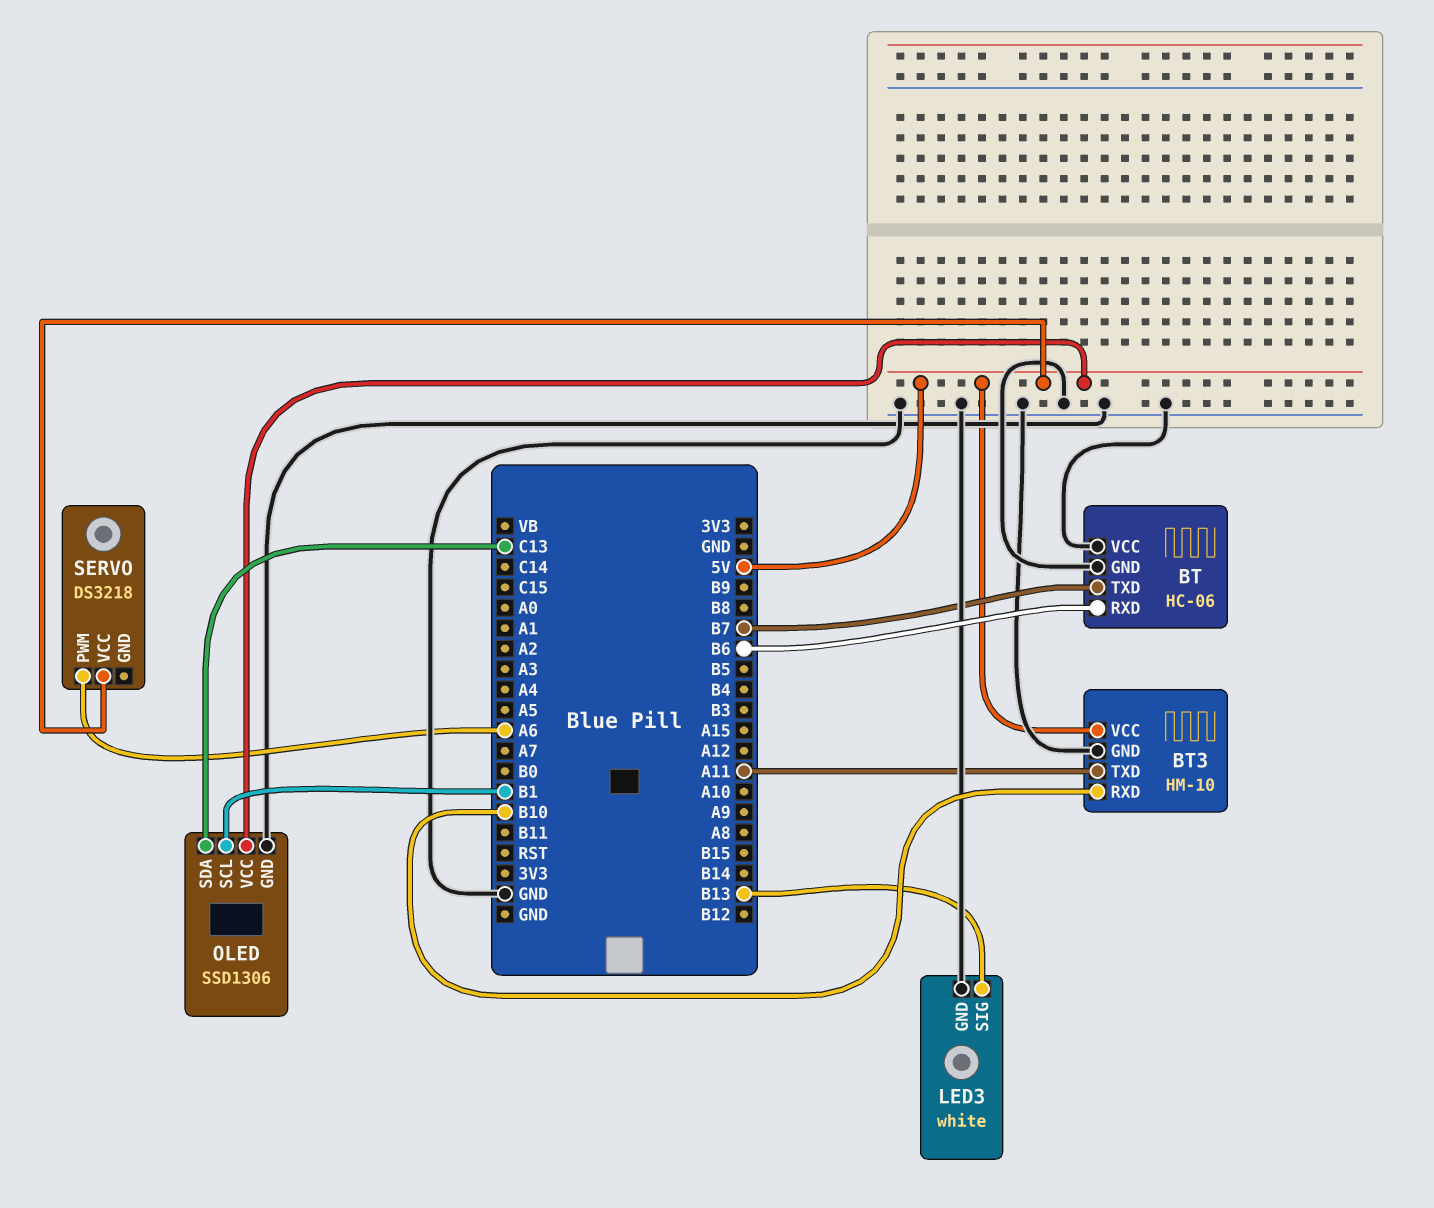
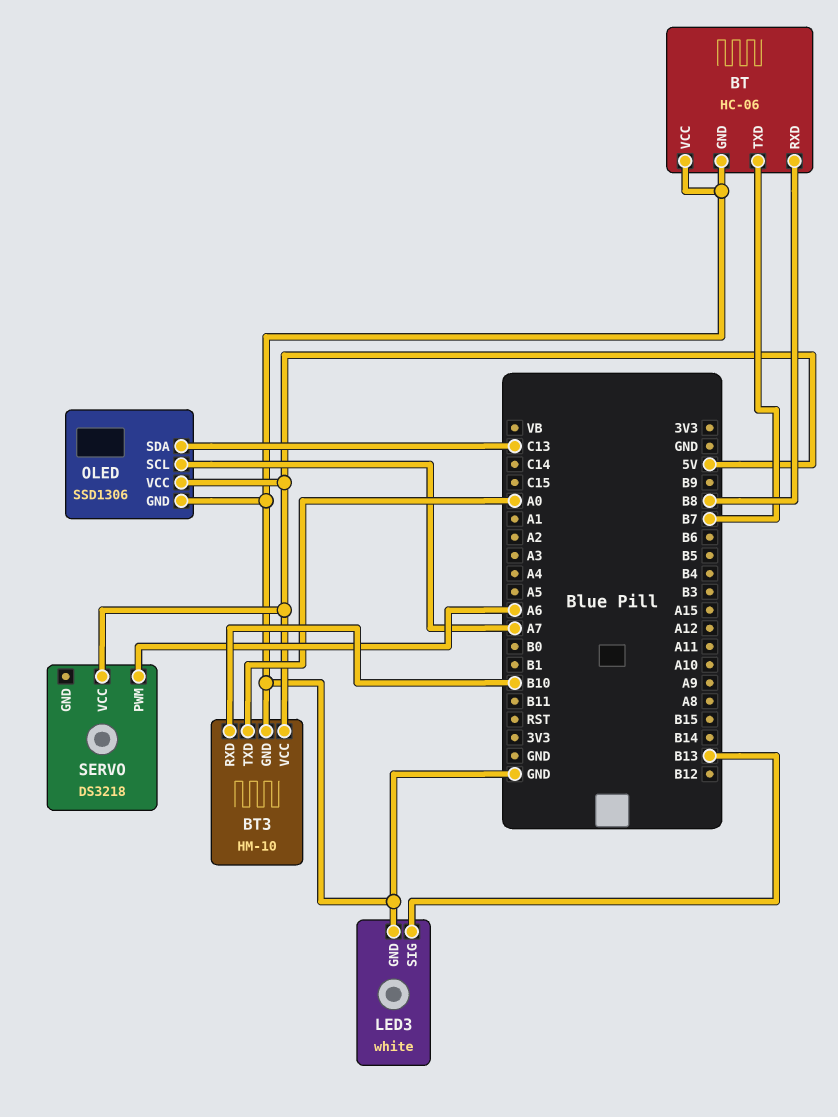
BT pin RXD: B6 -> B8
BT3 pin TXD: A11 -> A0
OLED pin SCL: B1 -> A7

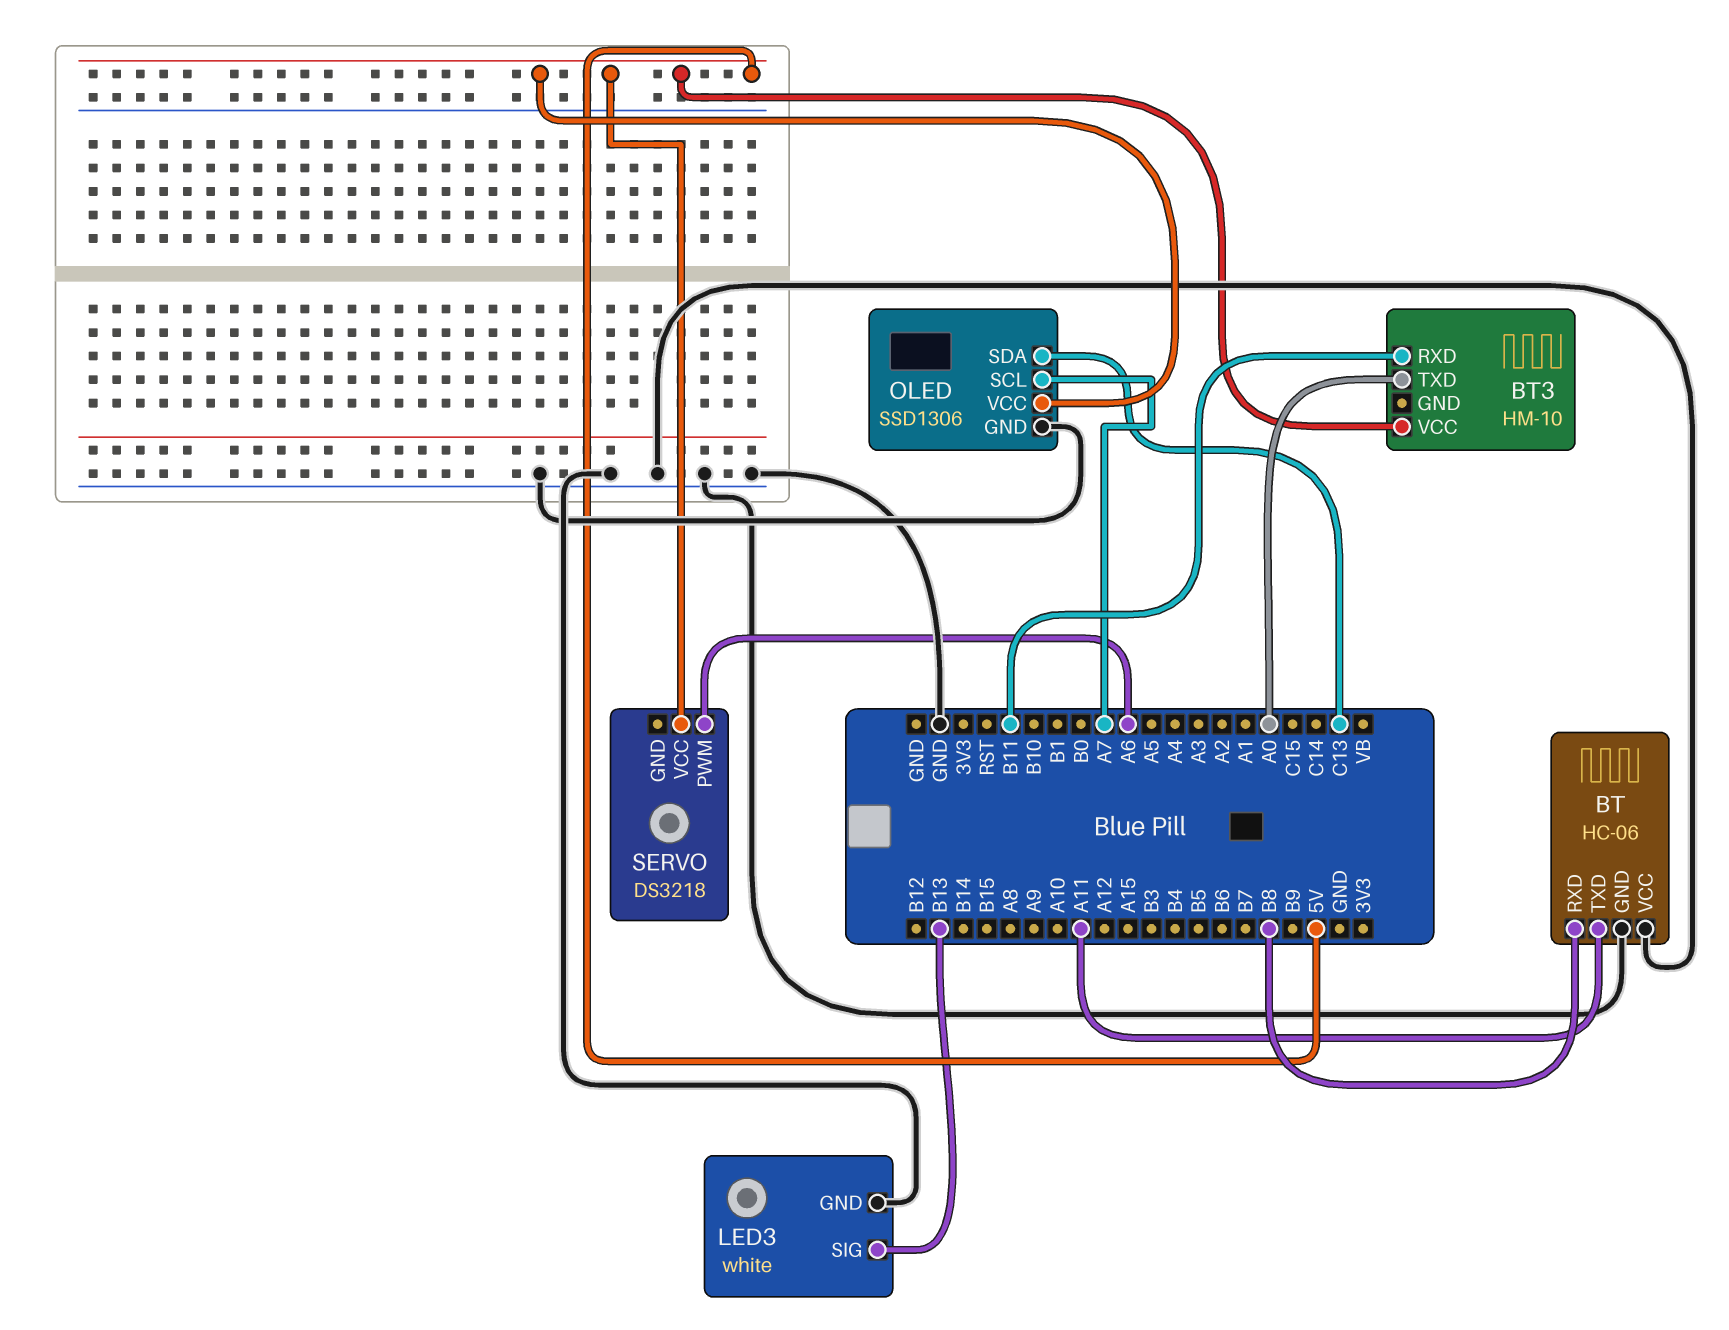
BT pin TXD: B7 -> A11
BT3 pin GND: GND -> none
BT3 pin RXD: B10 -> B11

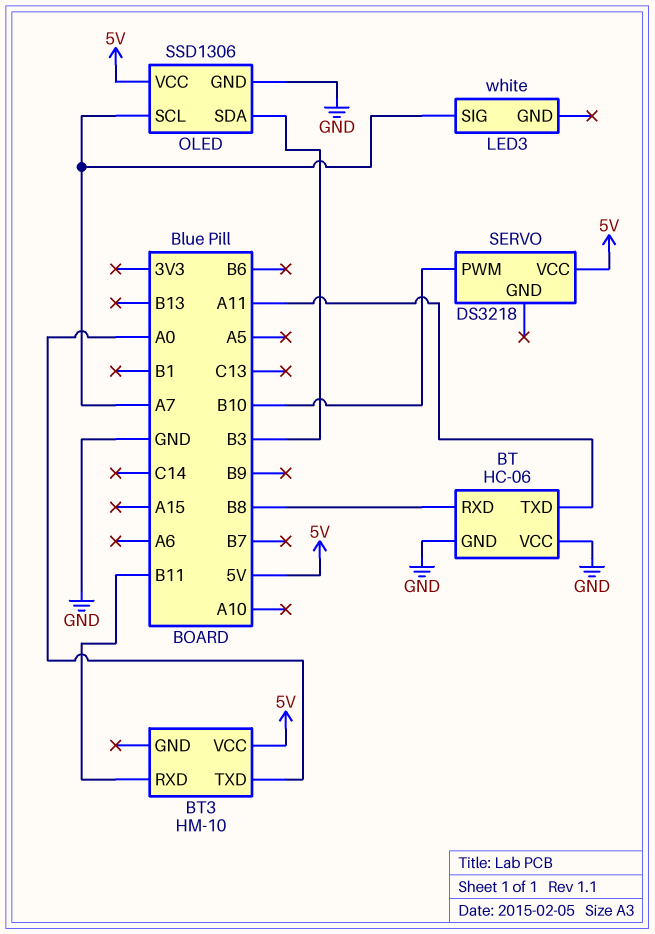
LED3 pin GND: GND -> none
LED3 pin SIG: B13 -> A7
OLED pin SDA: C13 -> B3
SERVO pin PWM: A6 -> B10

